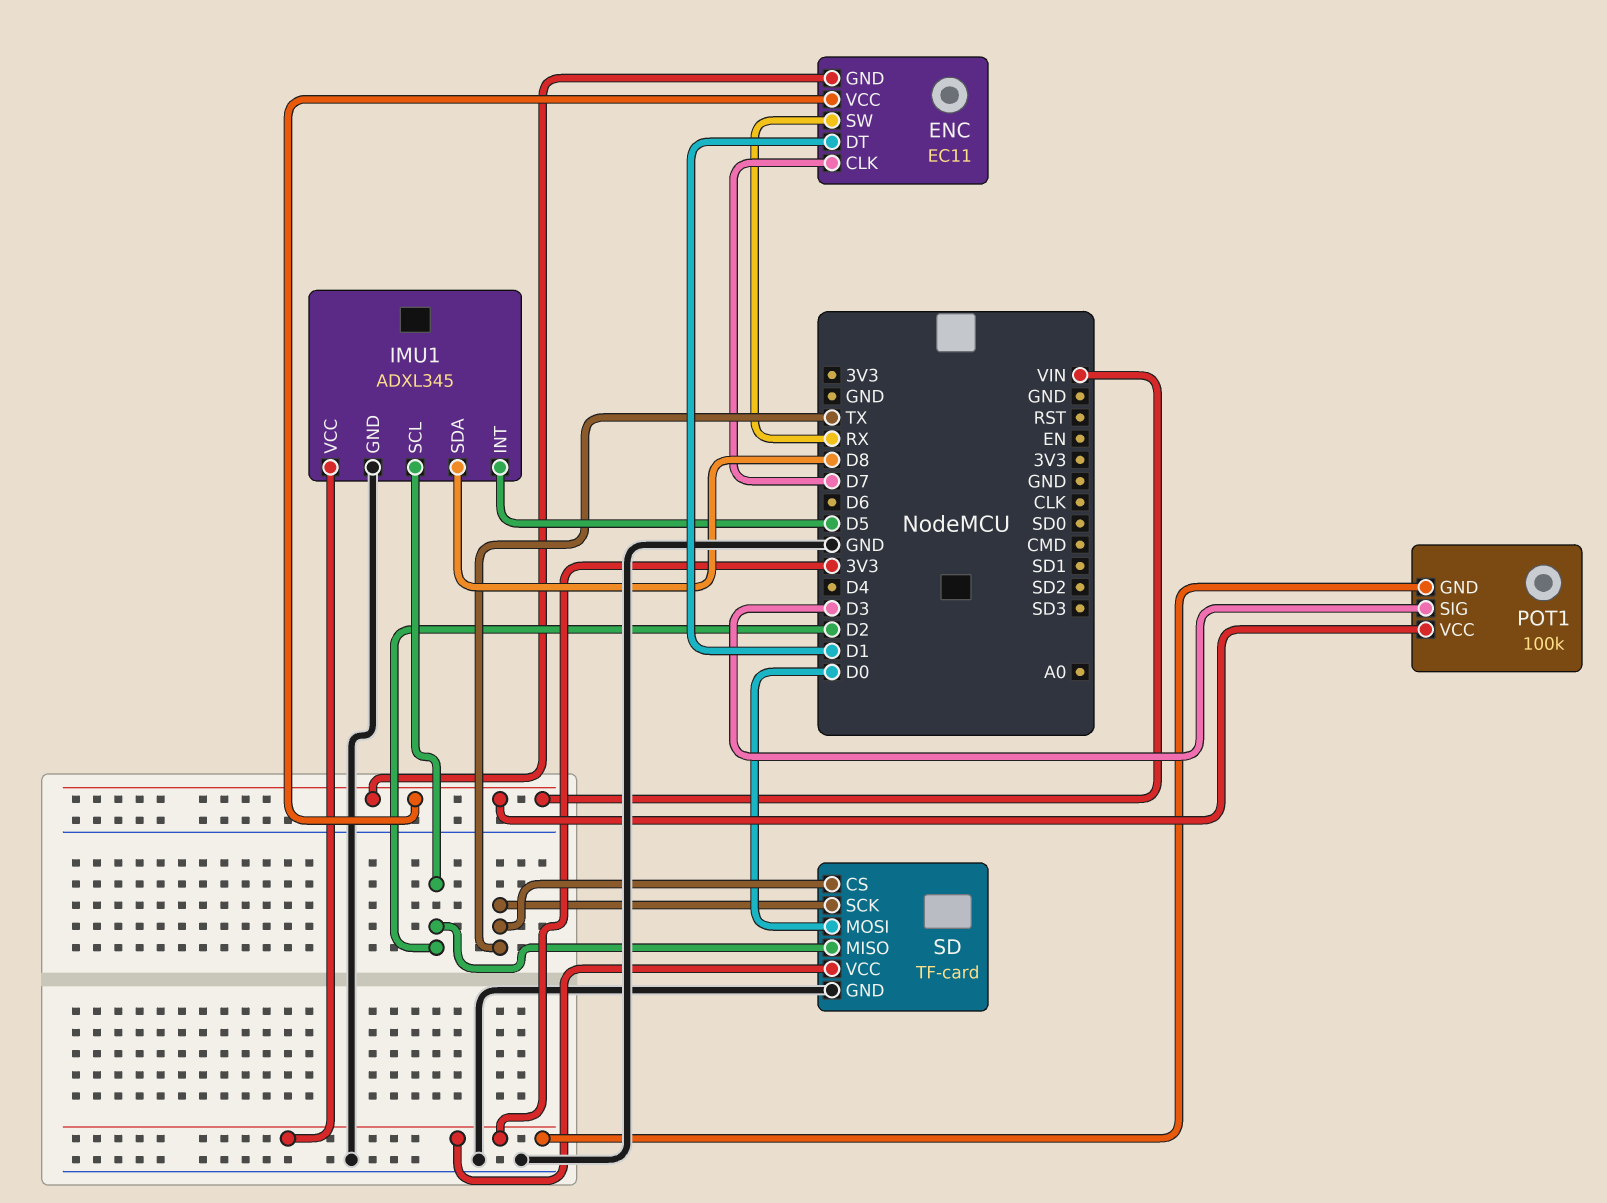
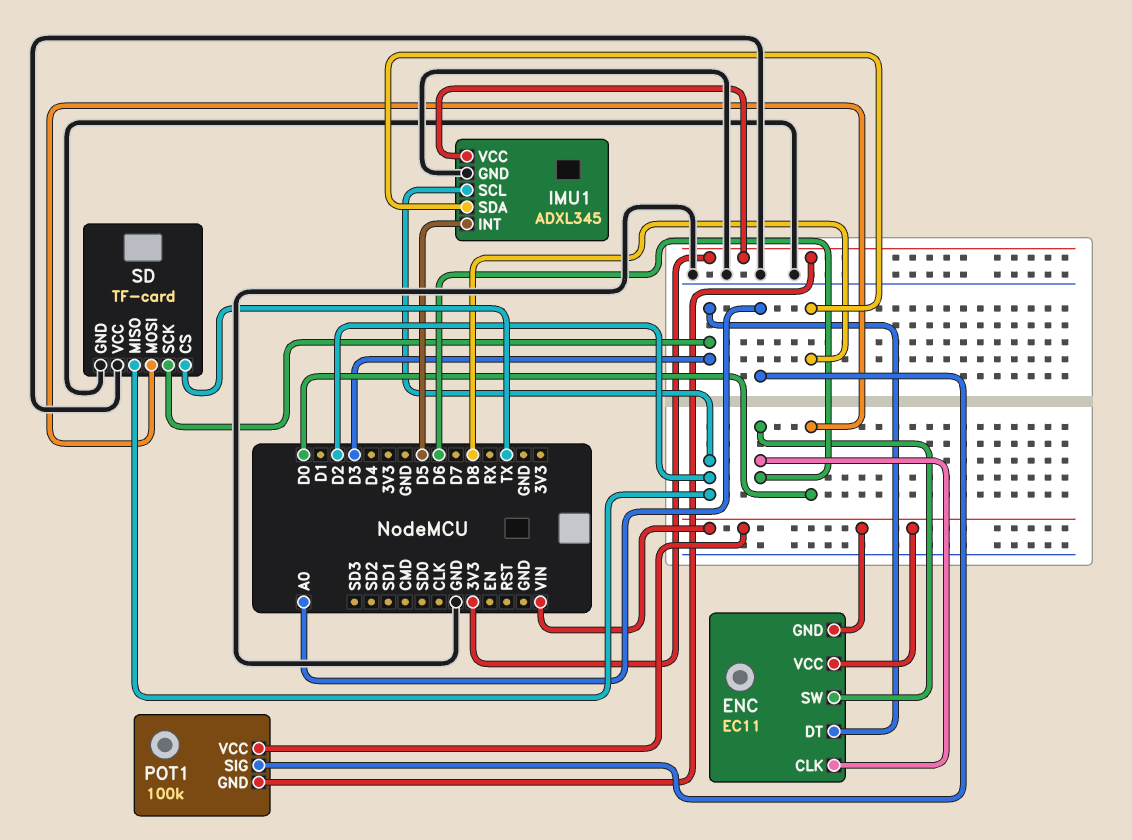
ENC pin CLK: D7 -> D6
ENC pin DT: D1 -> D3
ENC pin SW: RX -> D6
POT1 pin SIG: D3 -> A0
SD pin SCK: TX -> D3
SD pin VCC: 3V3 -> GND

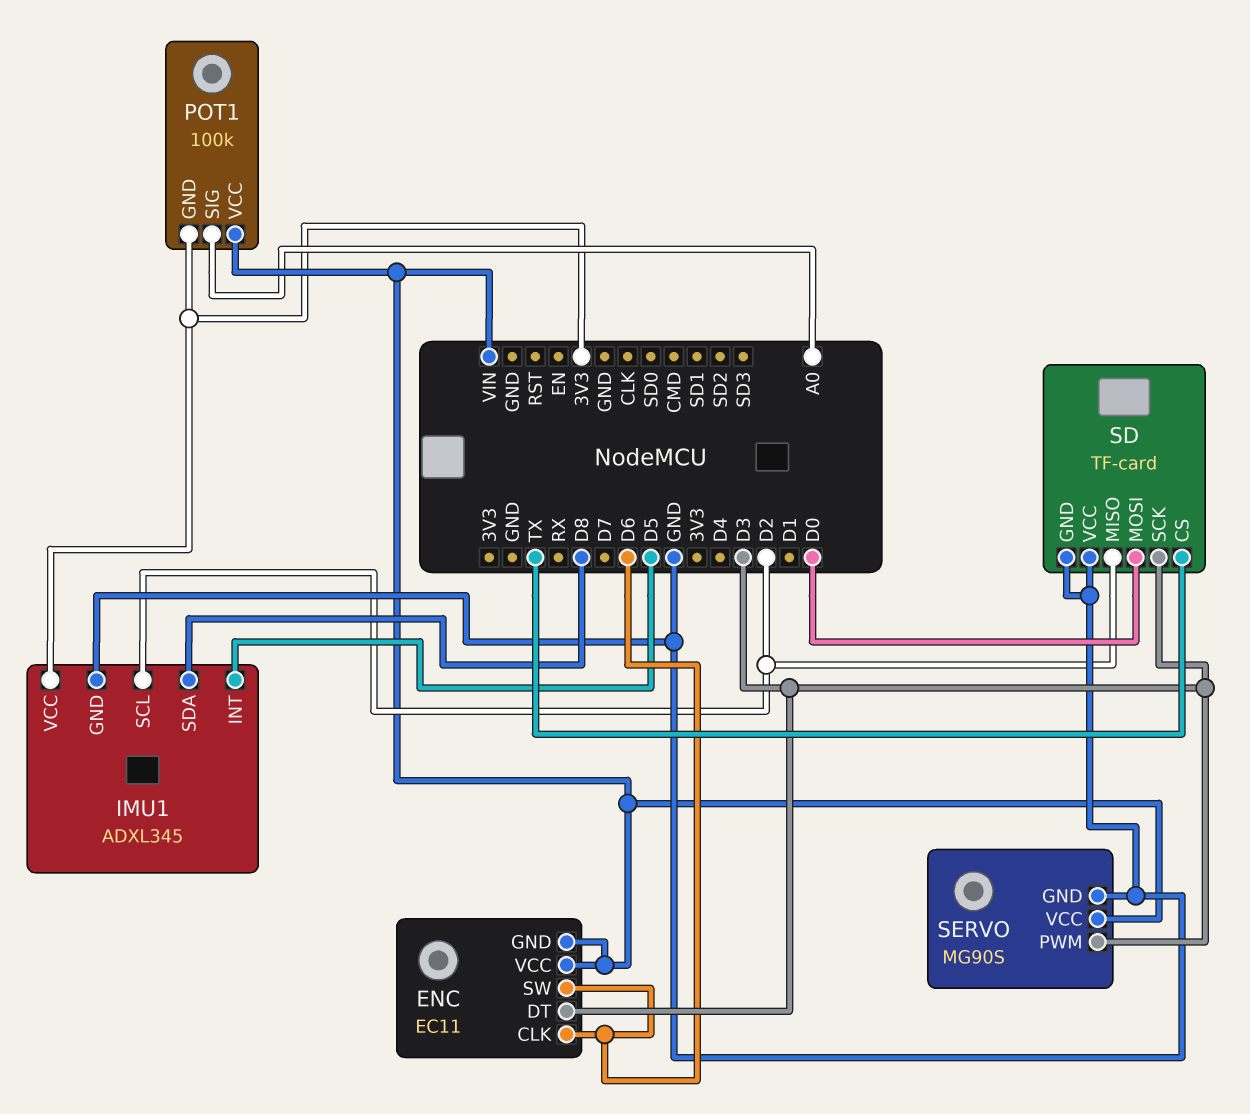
SERVO: none -> MG90S
SERVO pin GND: none -> GND
SERVO pin PWM: none -> D3
SERVO pin VCC: none -> VIN

